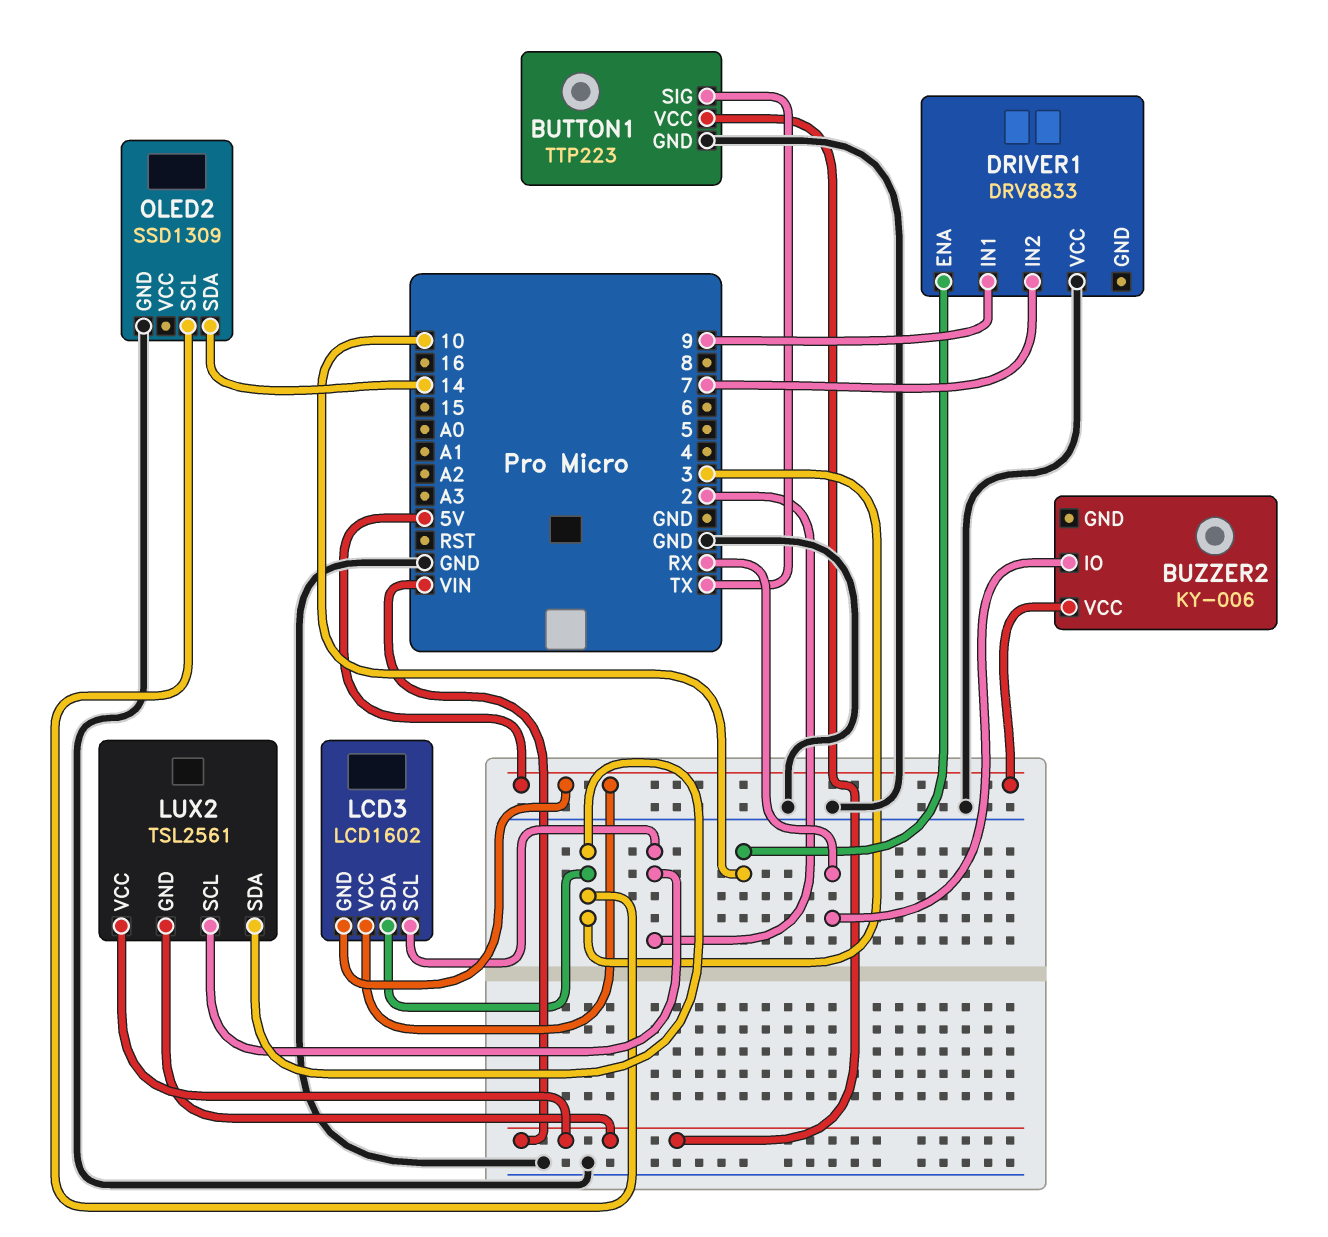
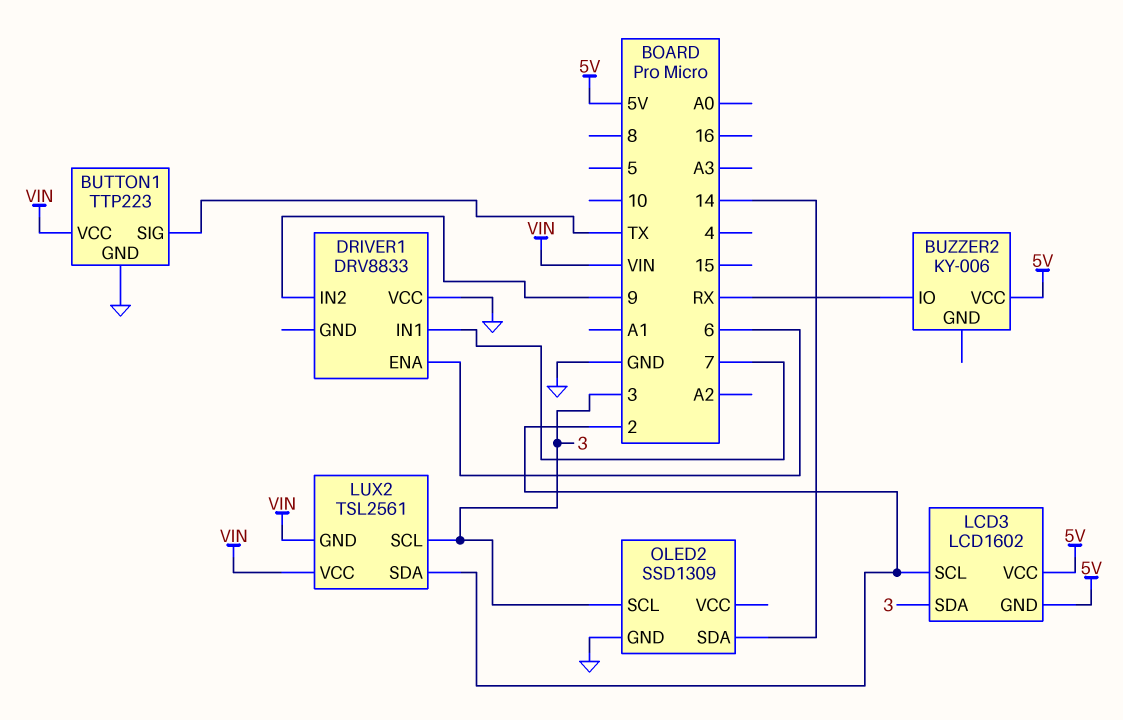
DRIVER1 pin ENA: 10 -> 6
DRIVER1 pin IN1: 9 -> 7
DRIVER1 pin IN2: 7 -> 9
LUX2 pin SCL: 2 -> 3
LUX2 pin SDA: 3 -> 2

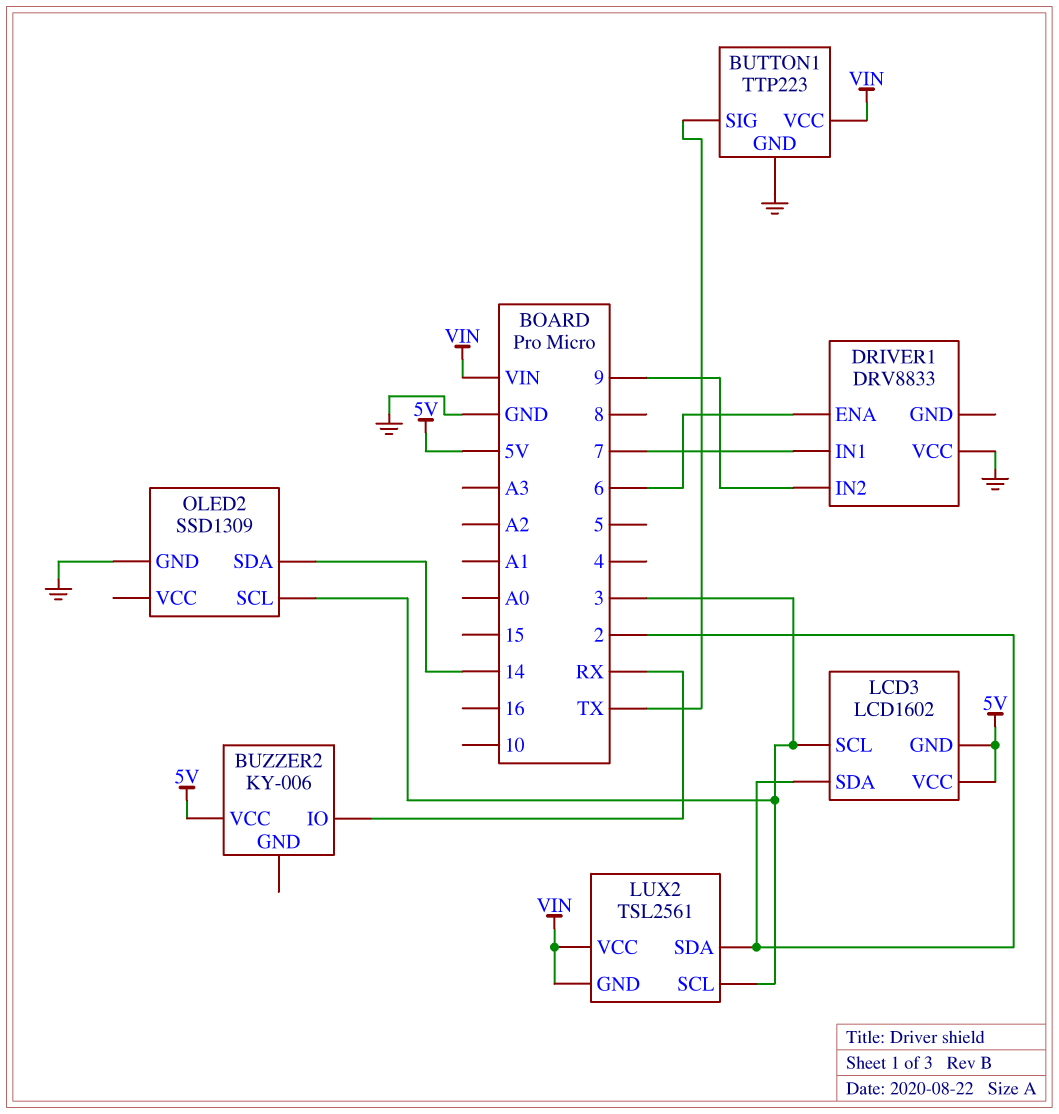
LCD3 pin SCL: 2 -> 3
LCD3 pin SDA: 3 -> 2

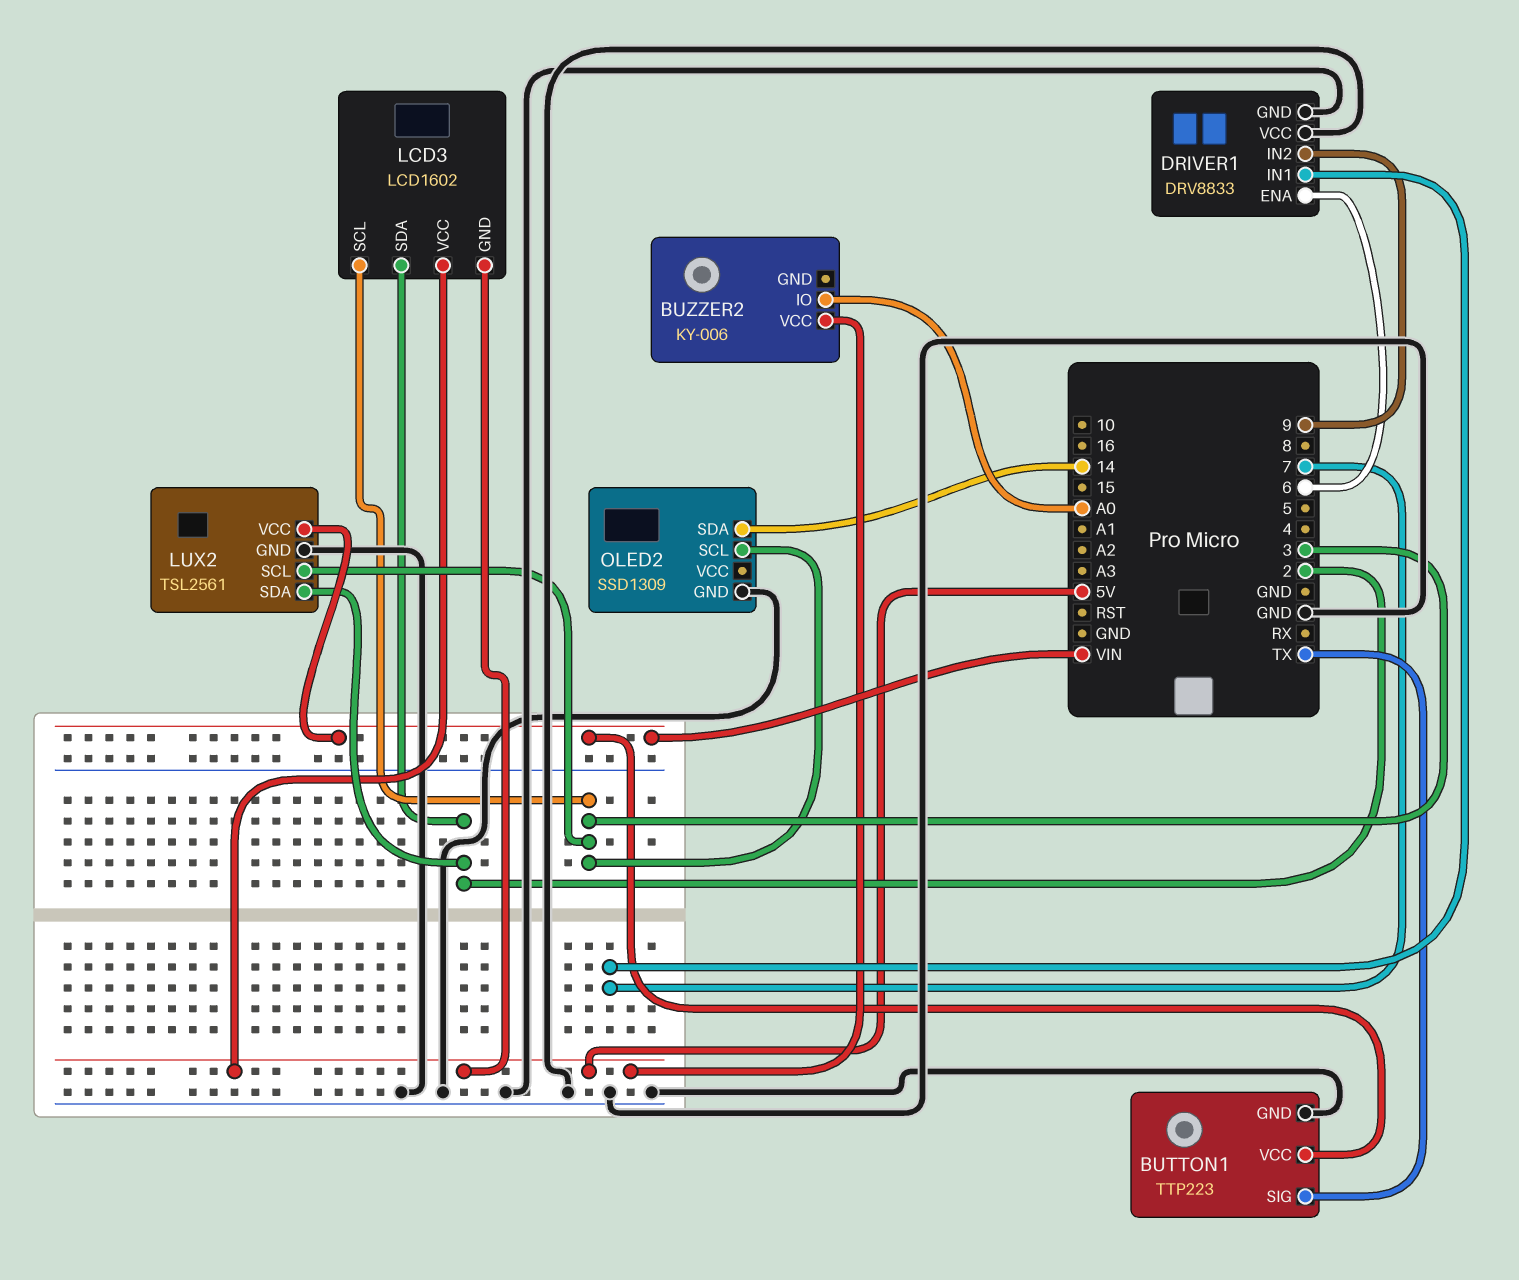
BUZZER2 pin IO: RX -> A0
DRIVER1 pin GND: none -> GND
LUX2 pin GND: VIN -> GND

